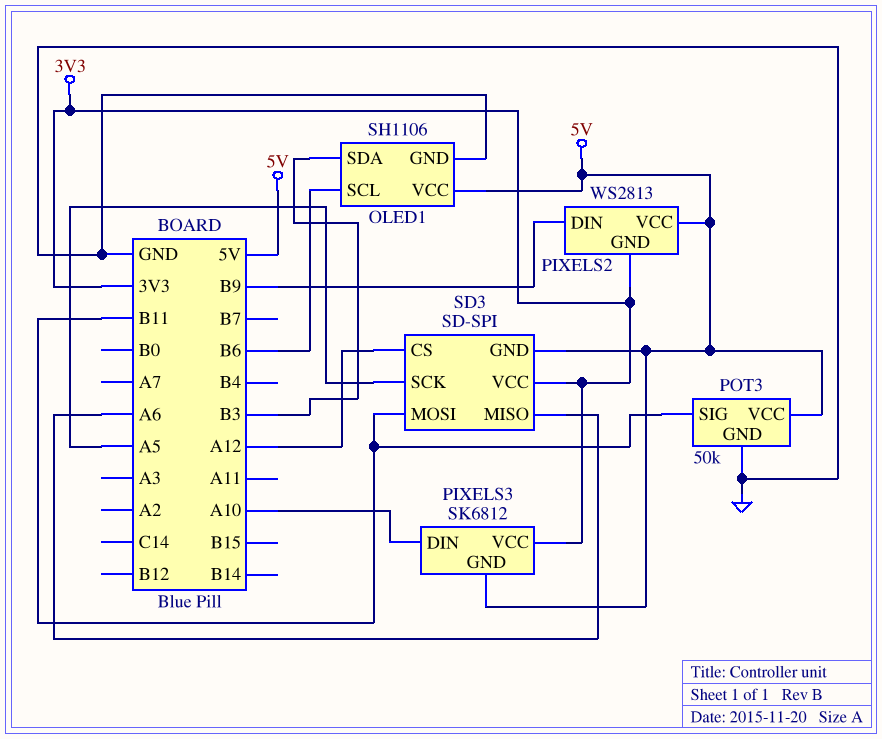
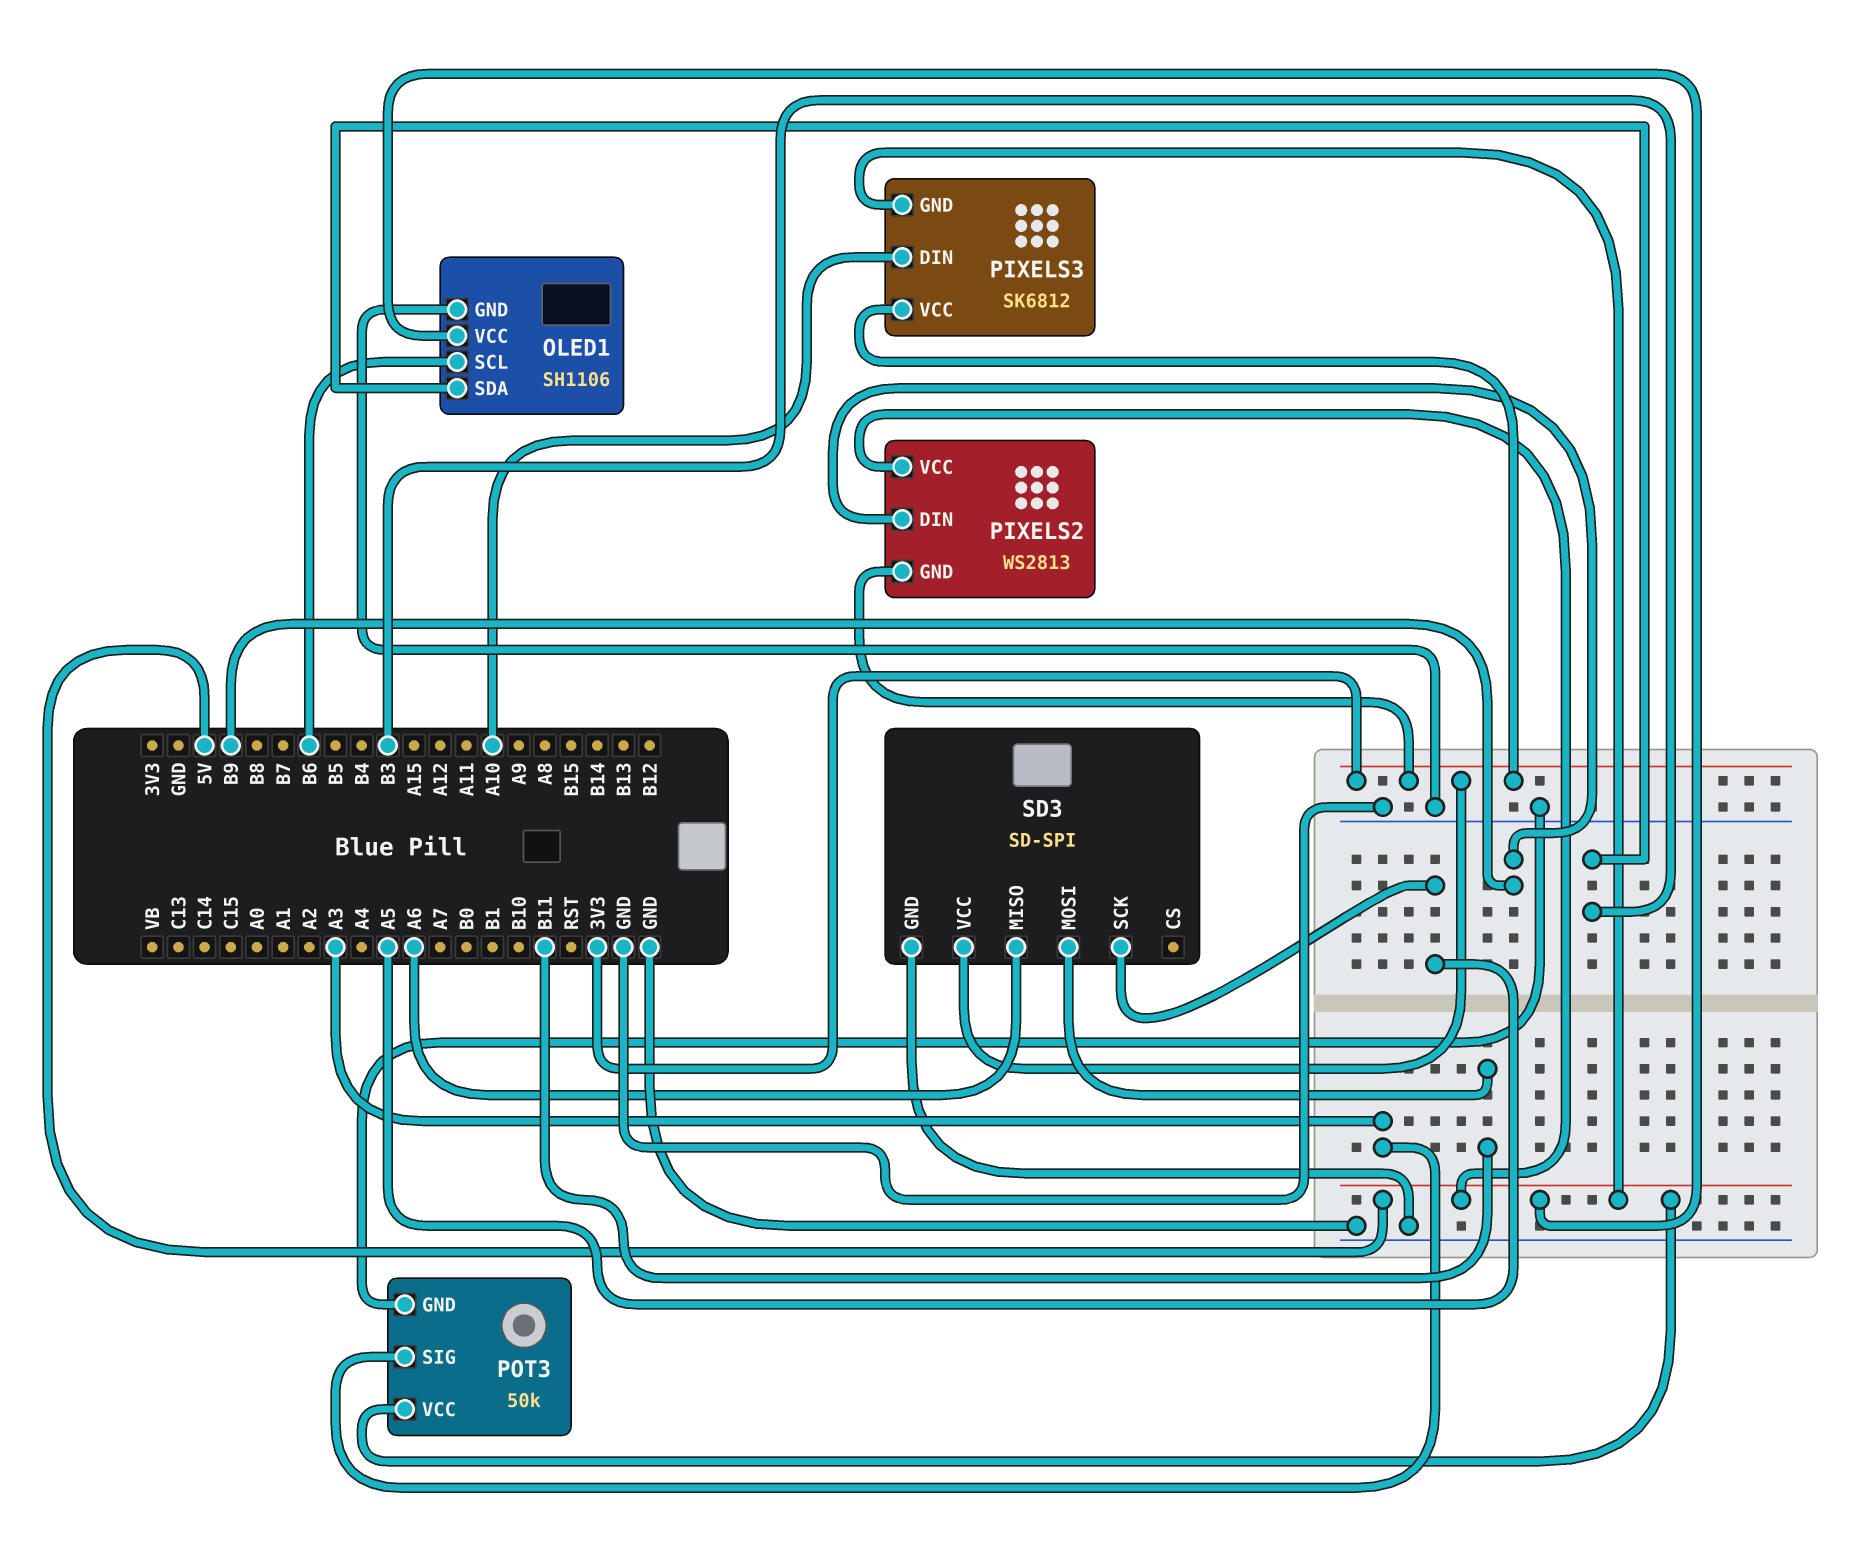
POT3 pin SIG: B11 -> A3
SD3 pin CS: A12 -> none
SD3 pin GND: 5V -> GND

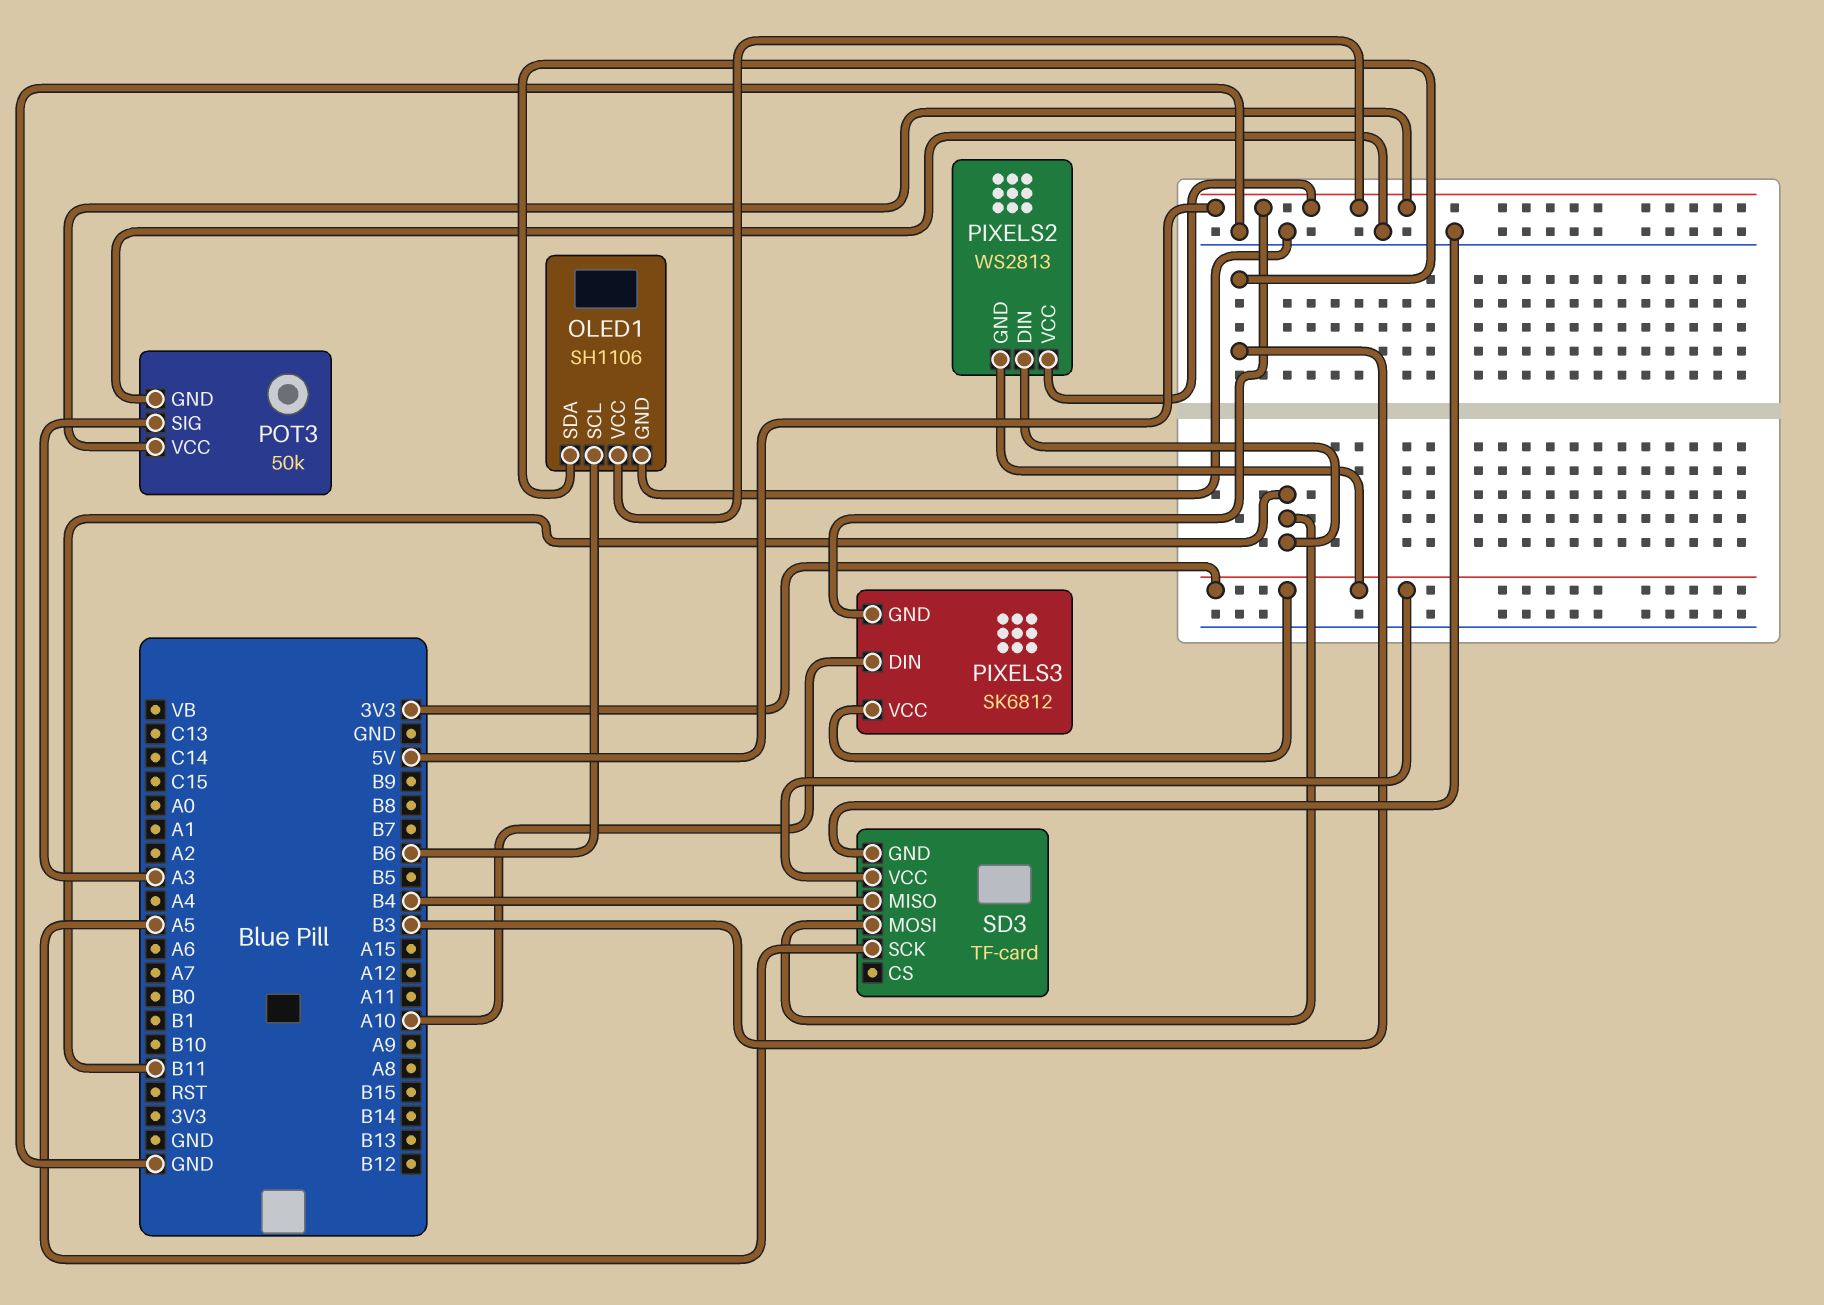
PIXELS2 pin DIN: B9 -> B11
SD3: SD-SPI -> TF-card
SD3 pin MISO: A6 -> B4

